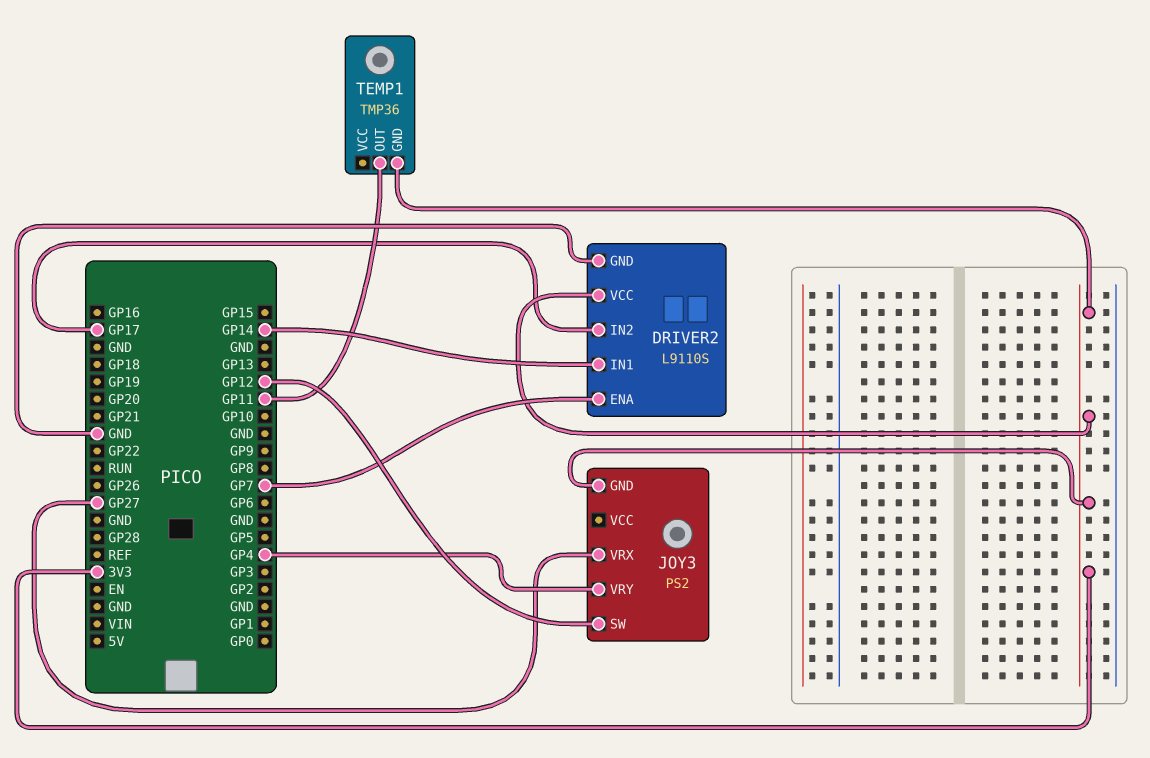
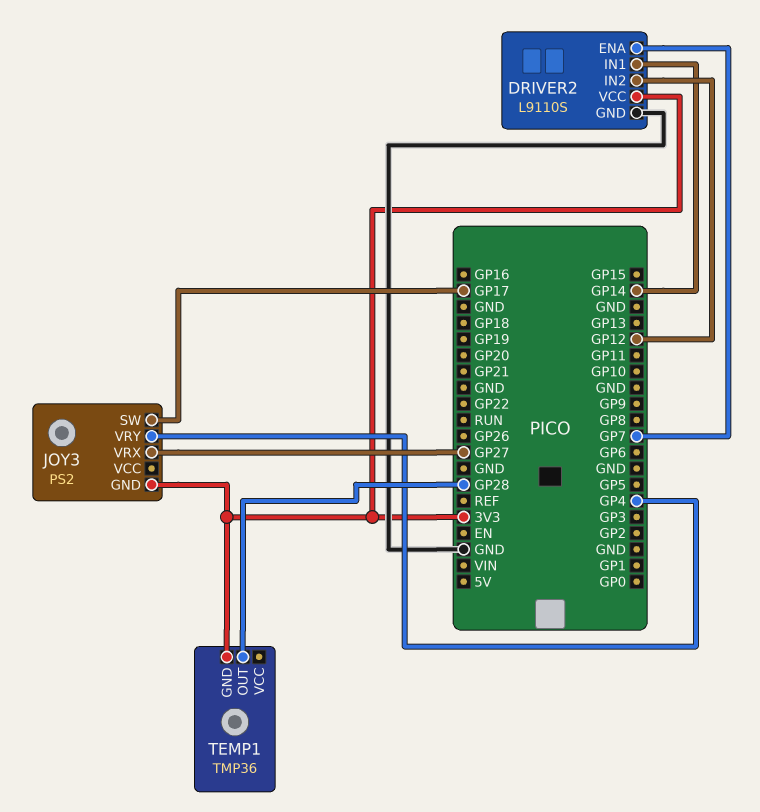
DRIVER2 pin IN2: GP17 -> GP12
JOY3 pin SW: GP12 -> GP17
TEMP1 pin OUT: GP11 -> GP28

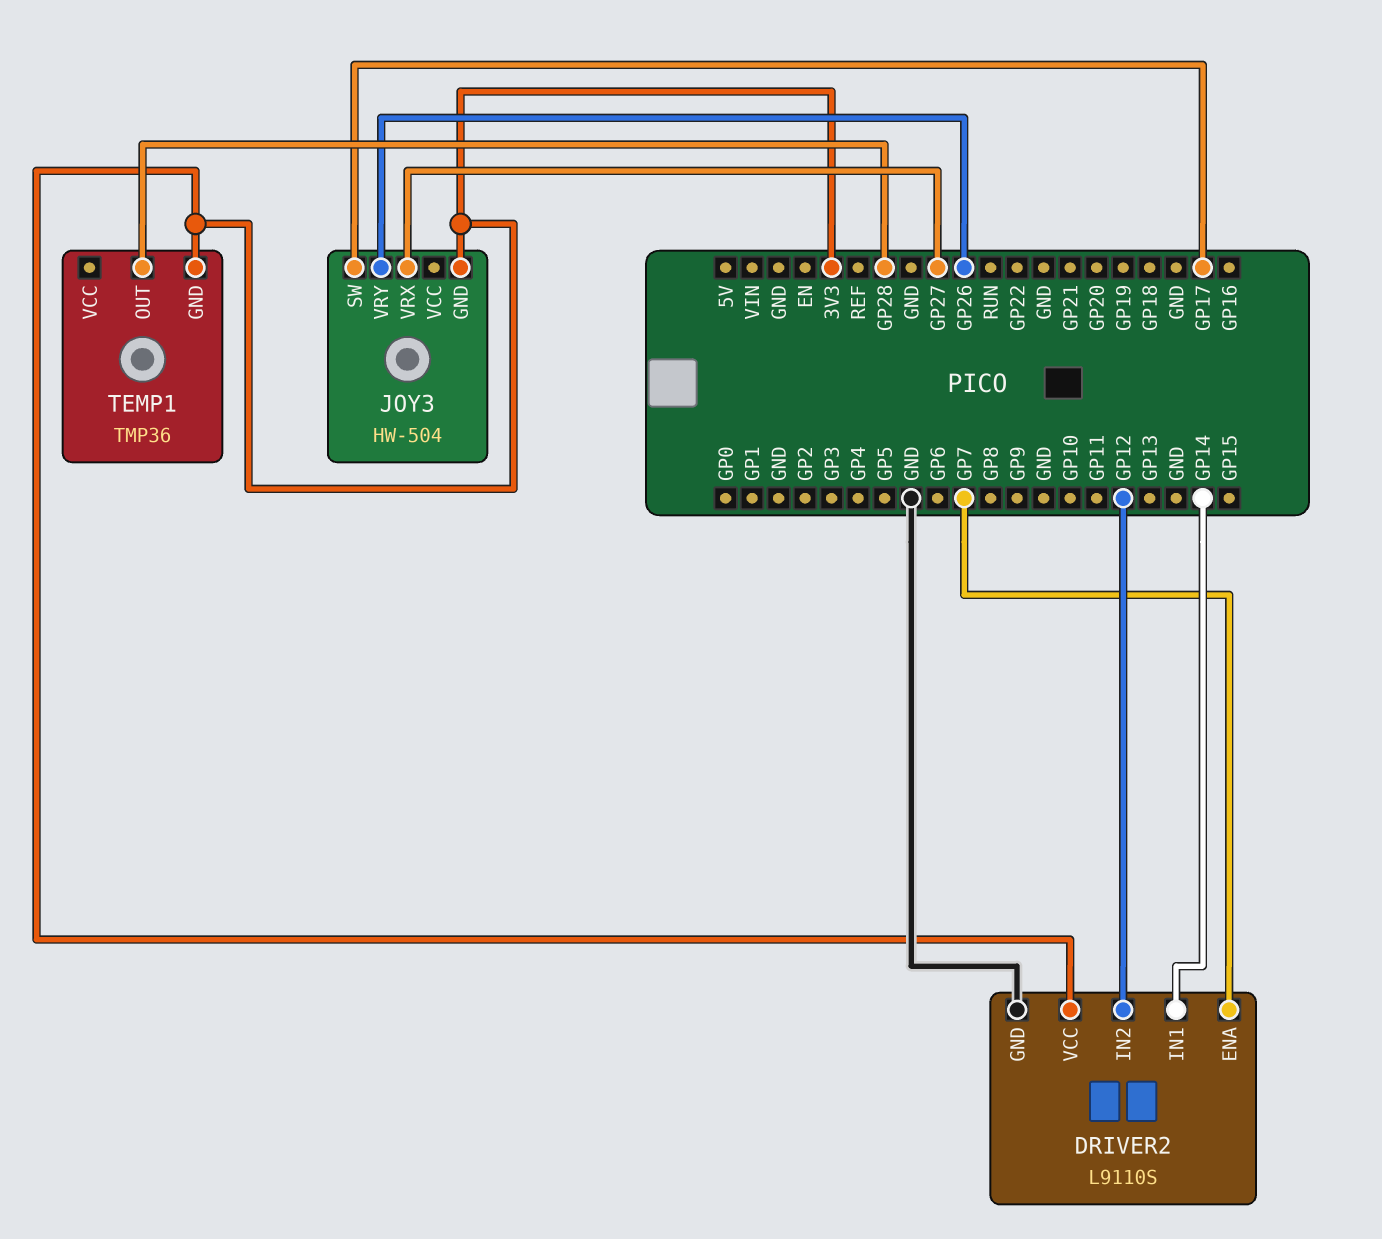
JOY3: PS2 -> HW-504
JOY3 pin VRY: GP4 -> GP26

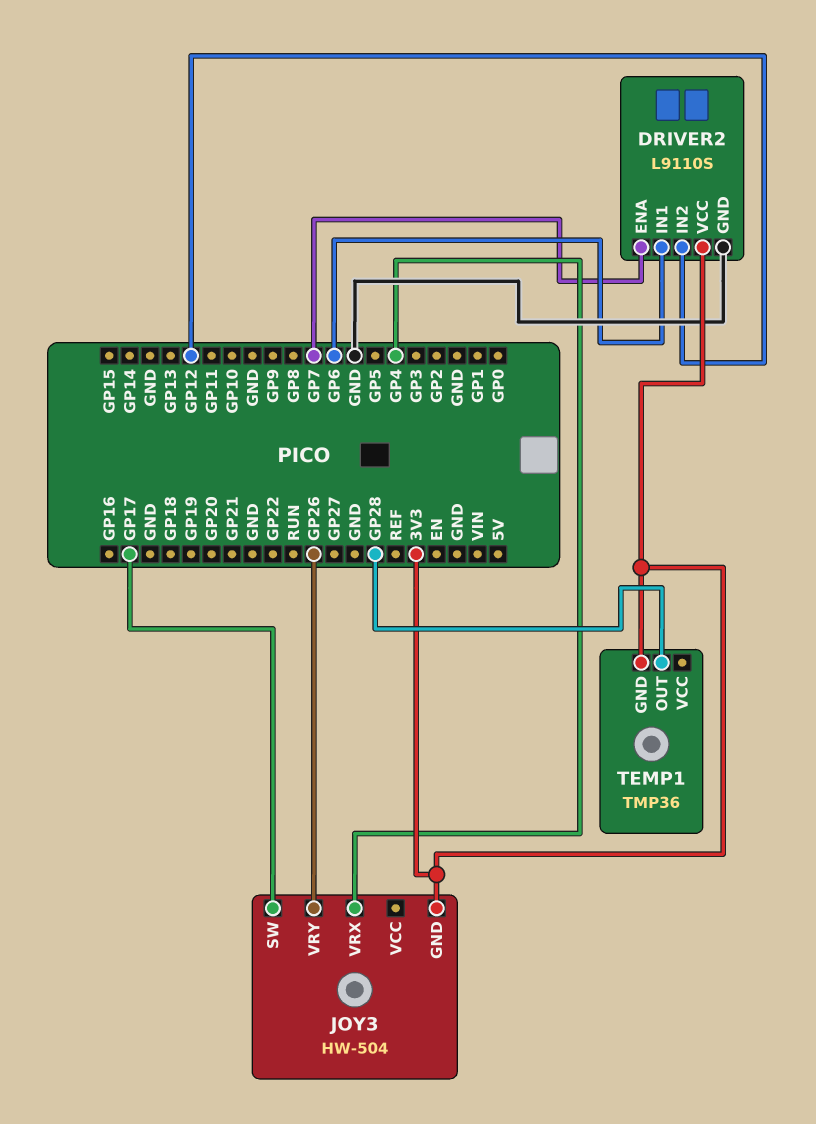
DRIVER2 pin IN1: GP14 -> GP6
JOY3 pin VRX: GP27 -> GP4

